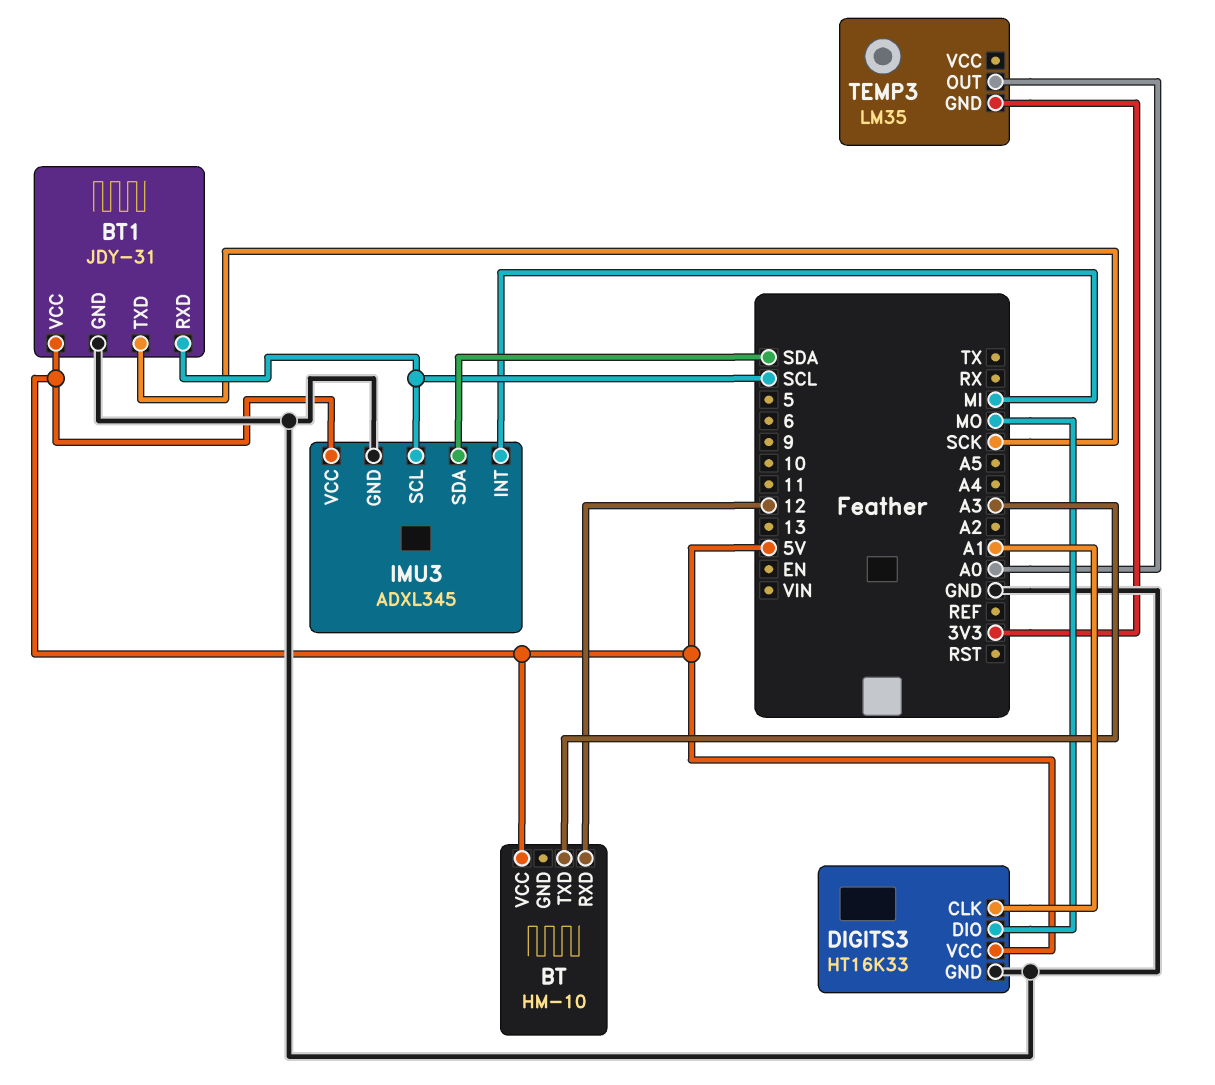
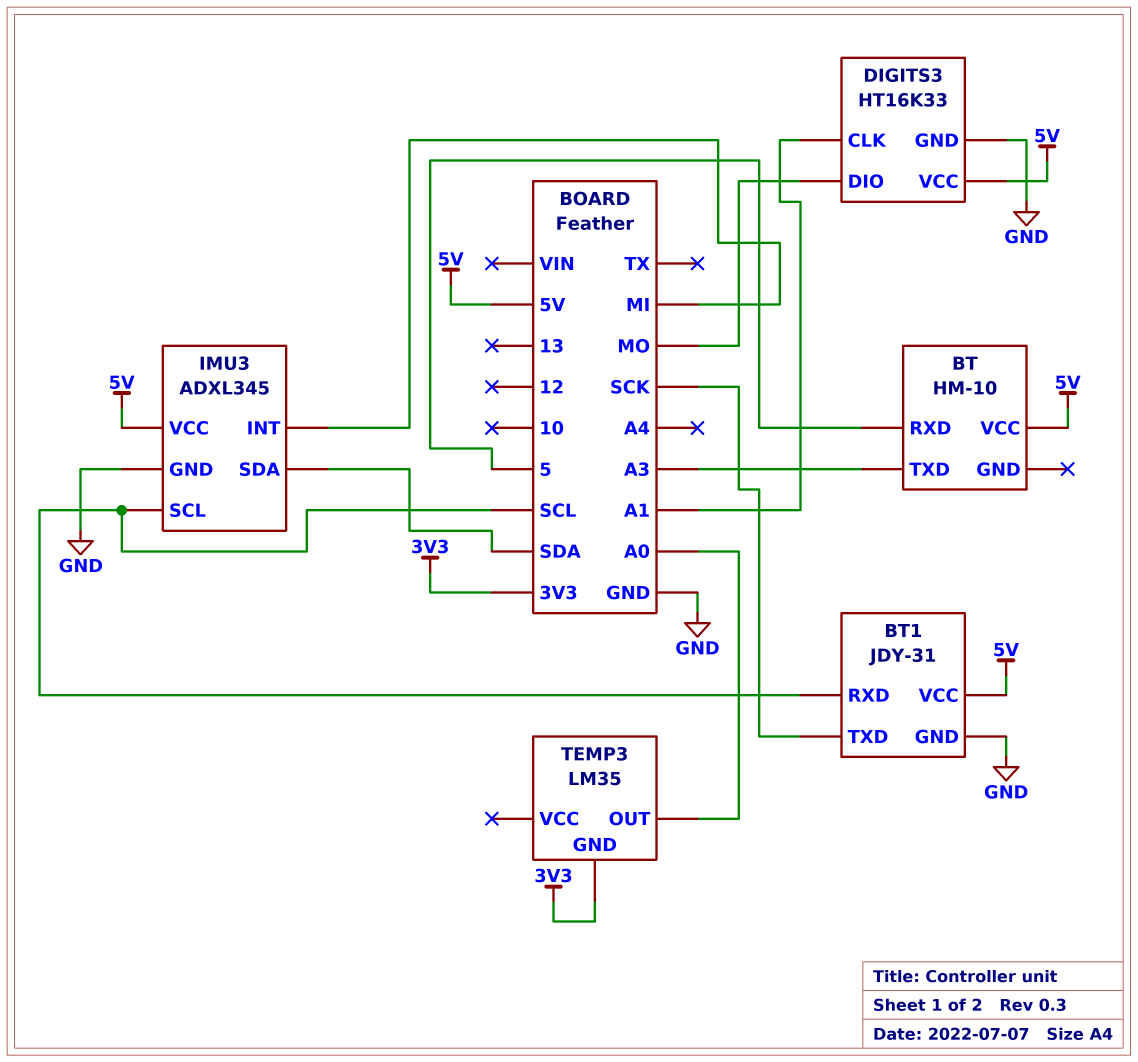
BT pin RXD: 12 -> 5

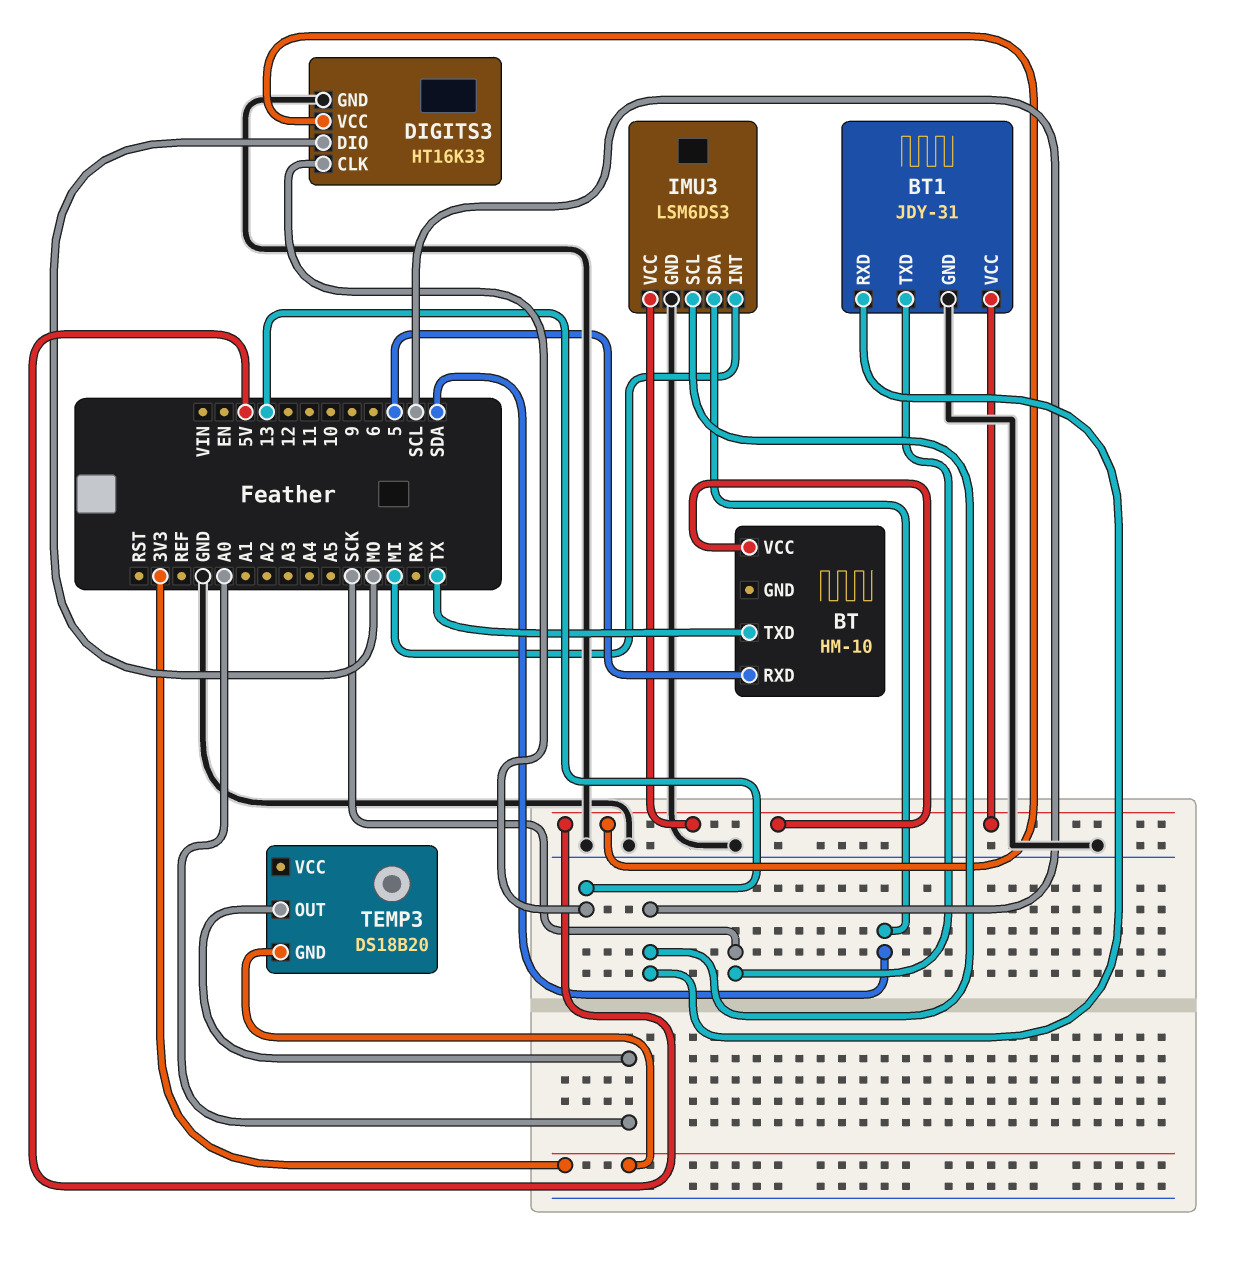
BT pin TXD: A3 -> TX
DIGITS3 pin CLK: A1 -> 13
IMU3: ADXL345 -> LSM6DS3
TEMP3: LM35 -> DS18B20

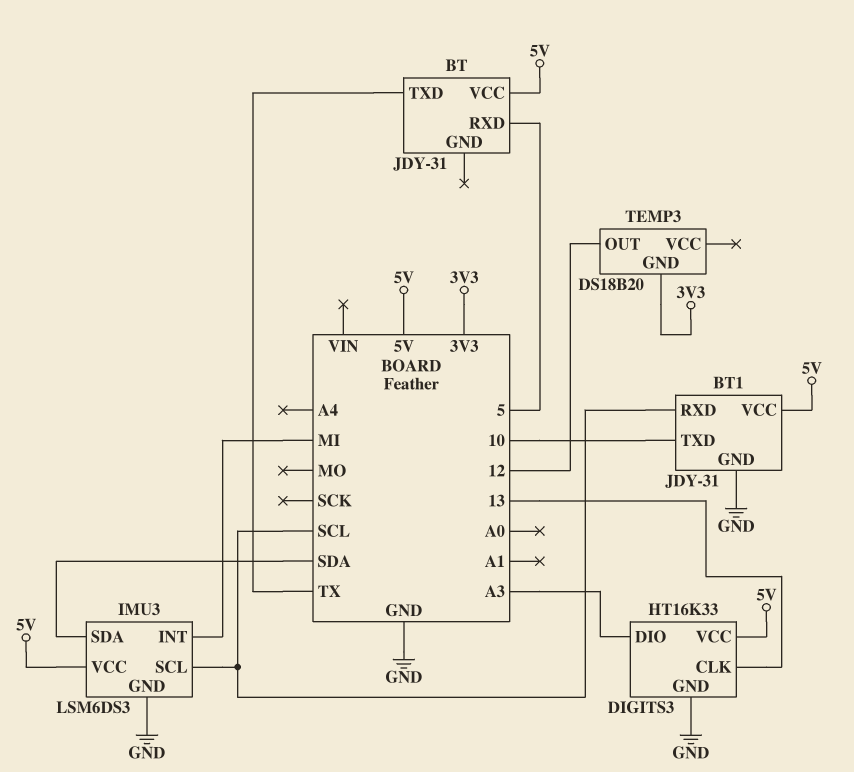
BT: HM-10 -> JDY-31
BT1 pin TXD: SCK -> 10
DIGITS3 pin DIO: MO -> A3
TEMP3 pin OUT: A0 -> 12

